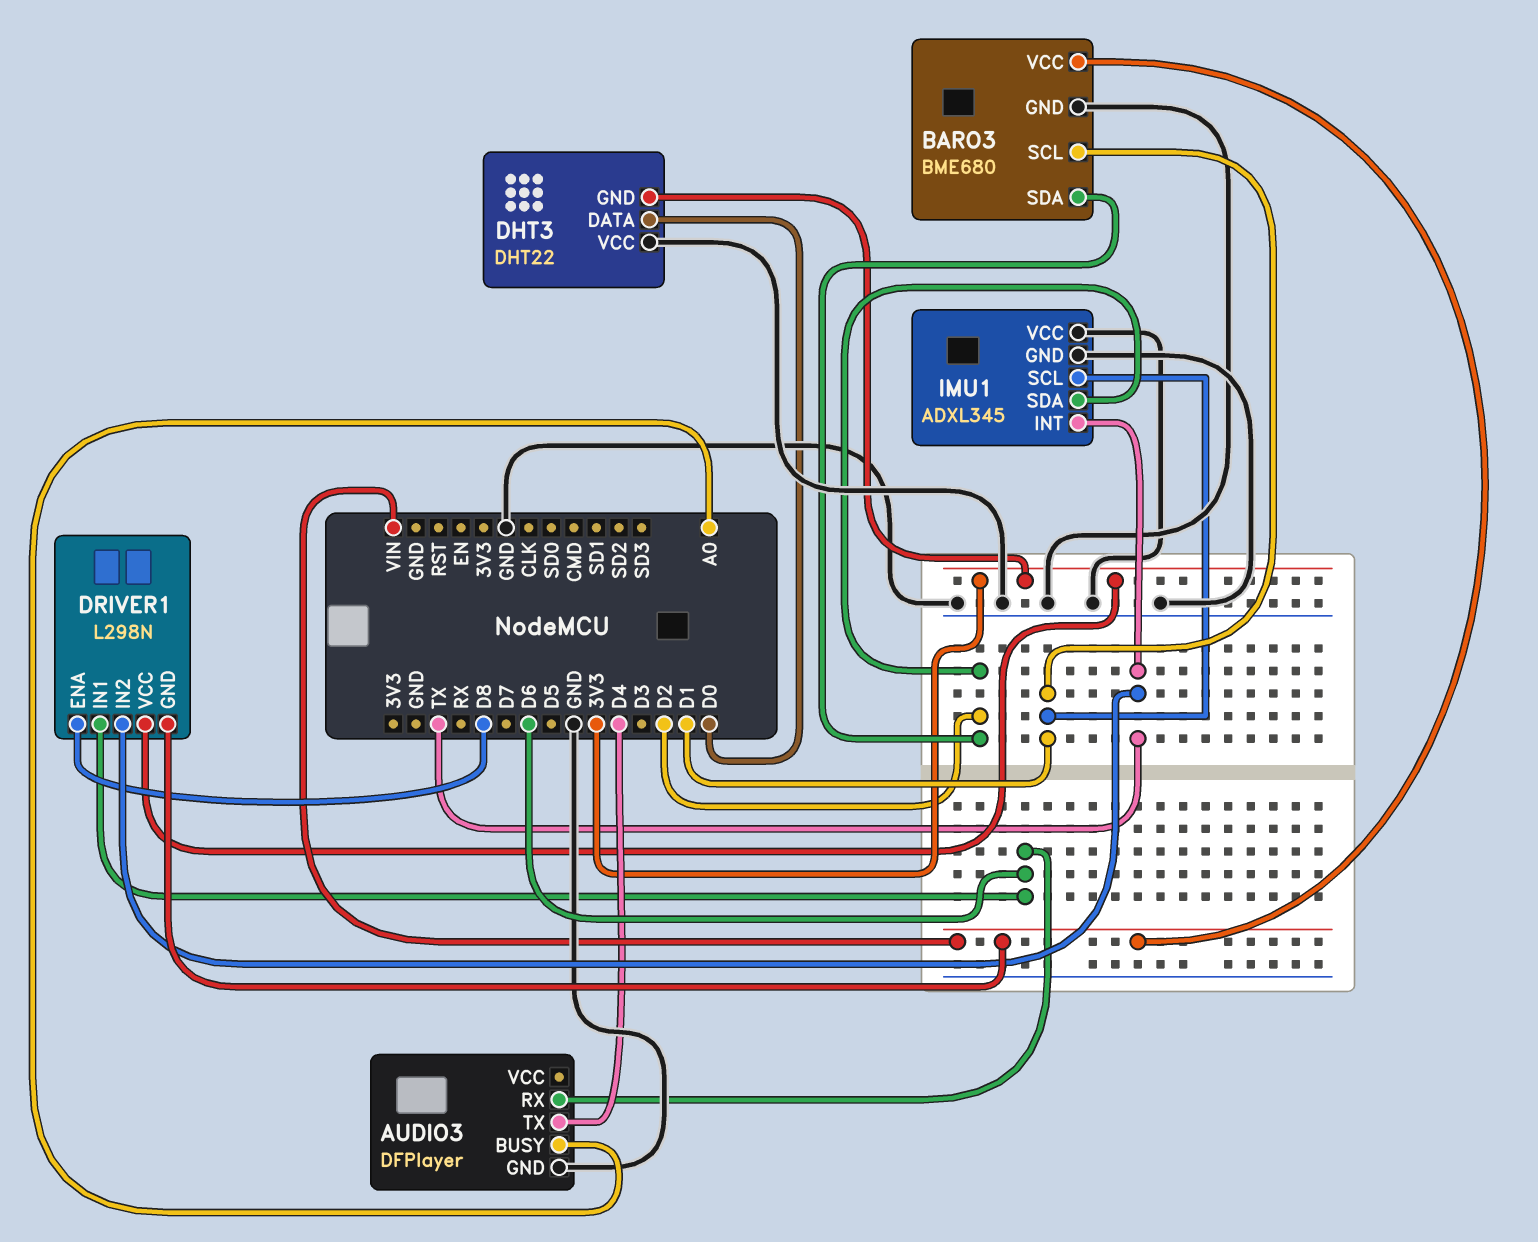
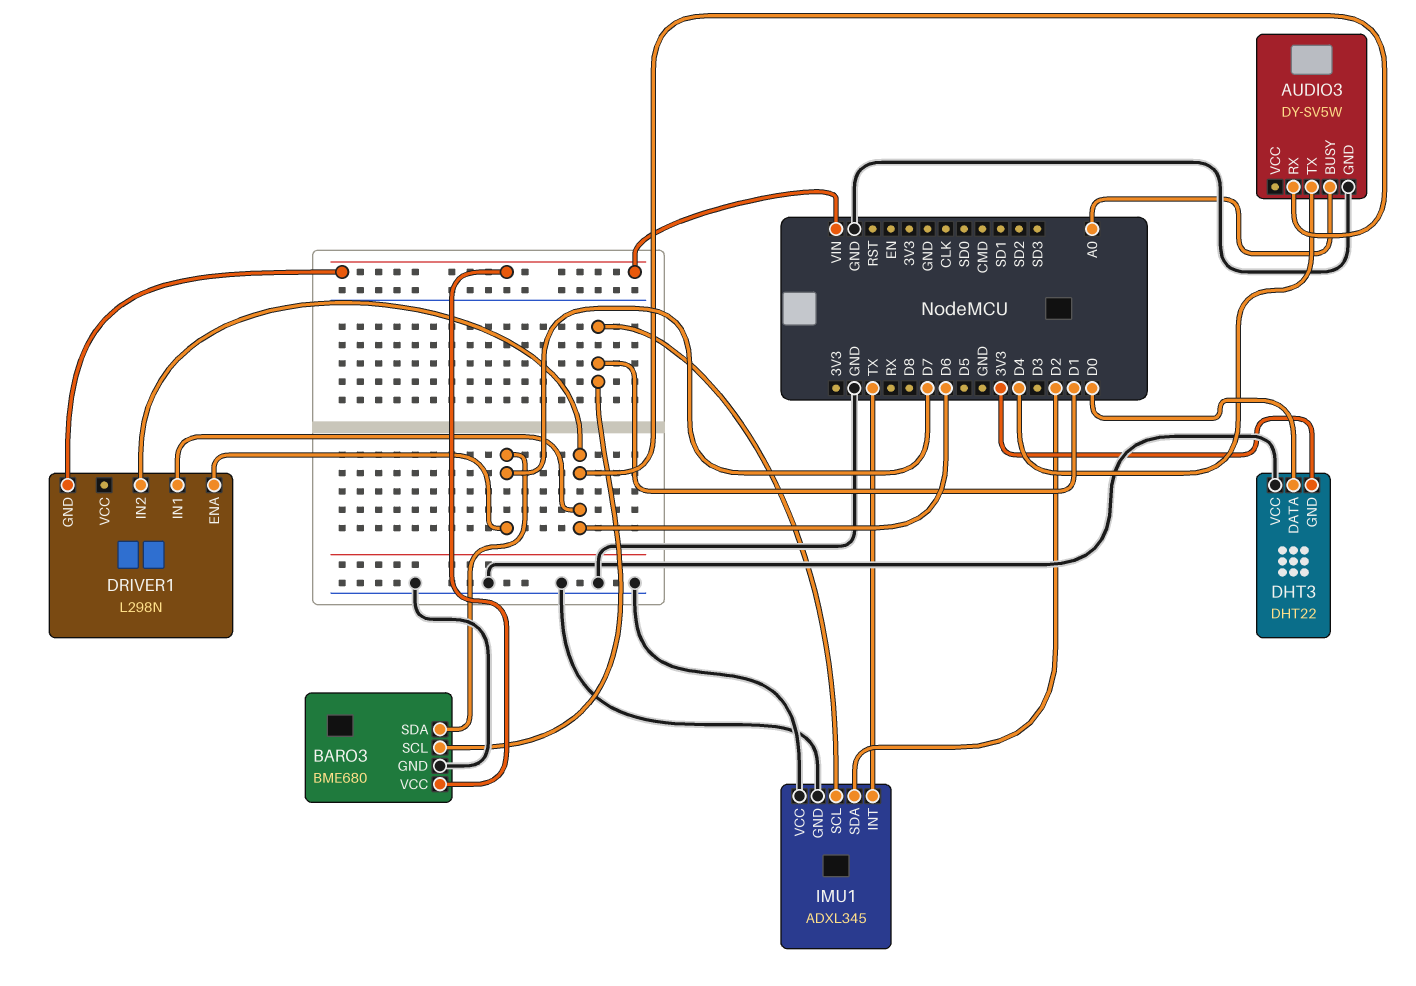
AUDIO3: DFPlayer -> DY-SV5W
BARO3 pin SDA: D2 -> D7
DRIVER1 pin ENA: D8 -> D7
DRIVER1 pin IN2: TX -> D6
DRIVER1 pin VCC: 3V3 -> none

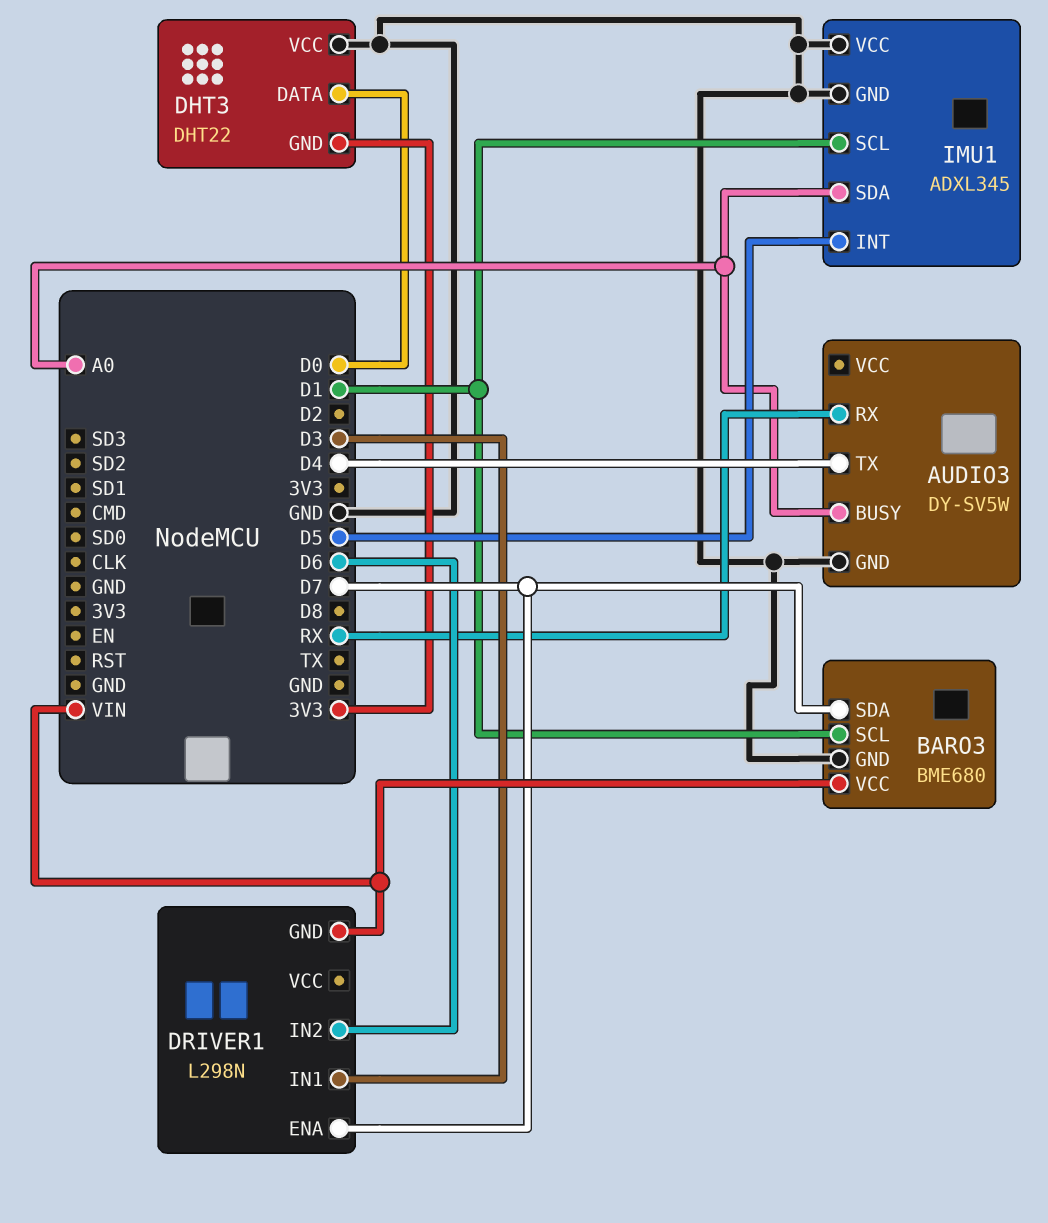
AUDIO3 pin RX: D6 -> RX
DRIVER1 pin IN1: D6 -> D3
IMU1 pin INT: TX -> D5
IMU1 pin SDA: D2 -> A0

